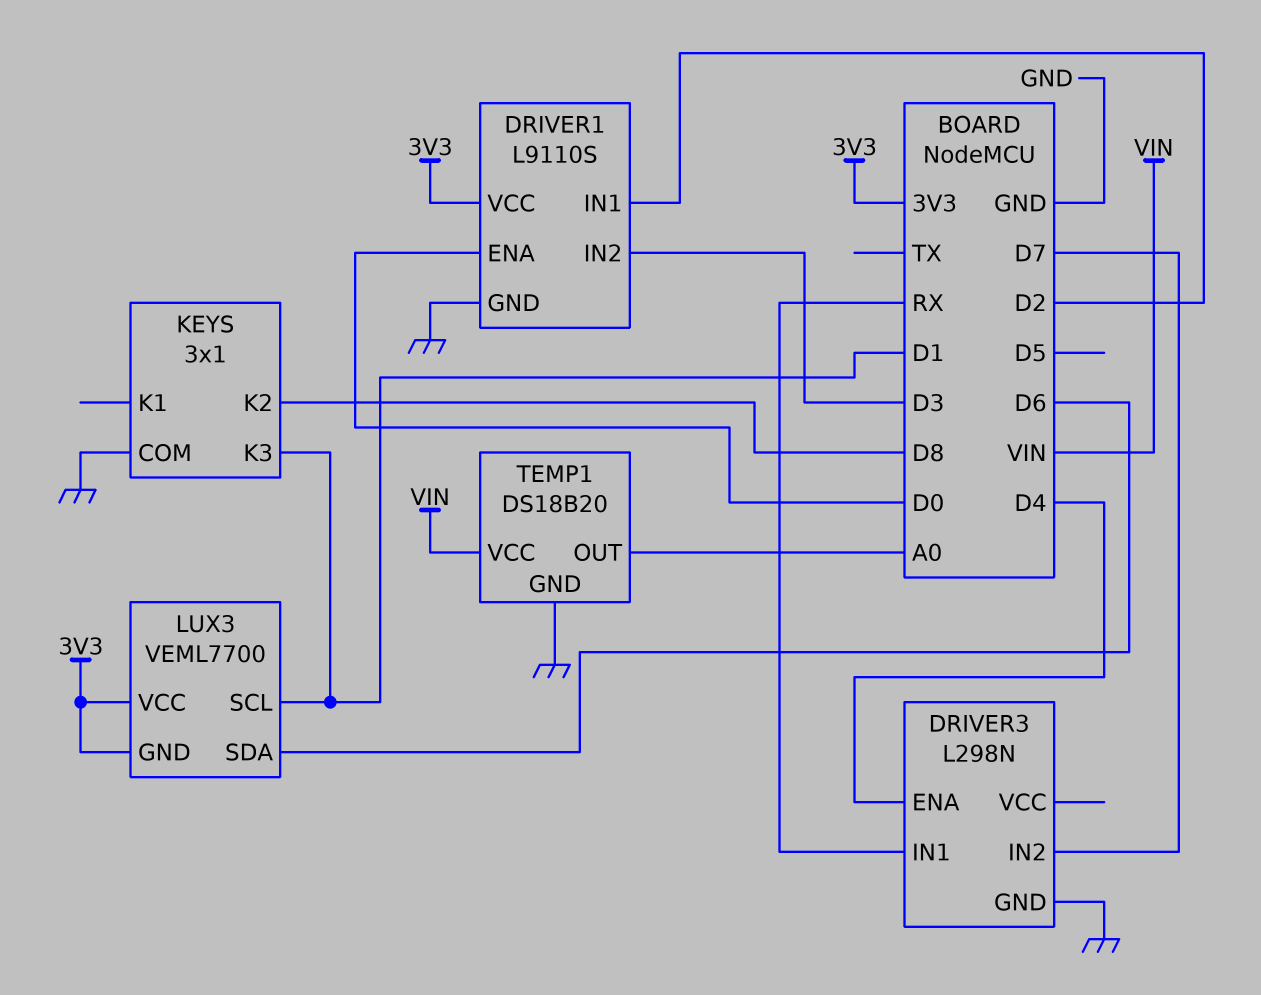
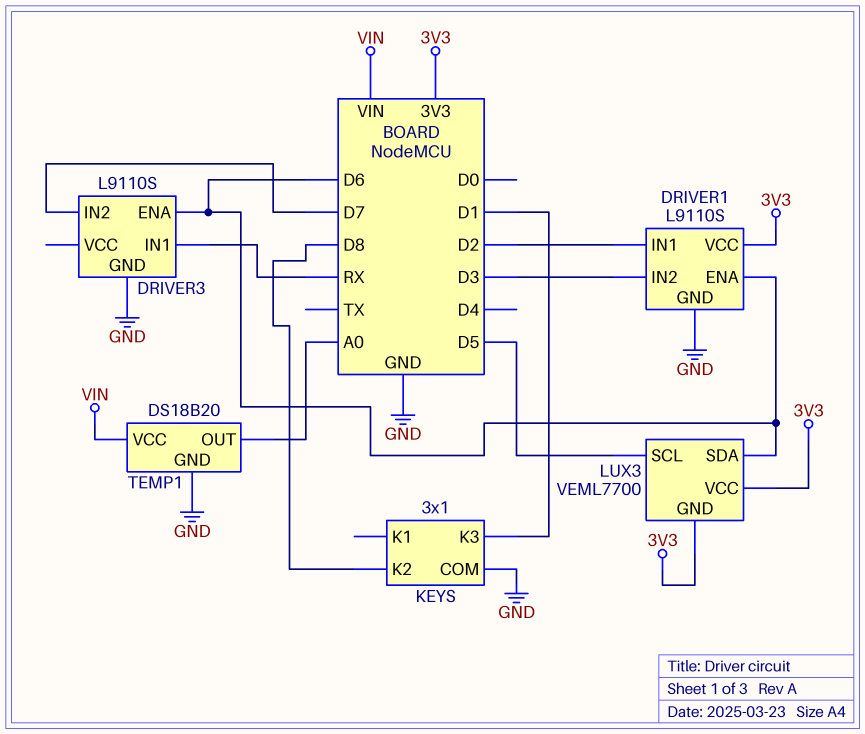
DRIVER1 pin ENA: D0 -> D6
DRIVER3: L298N -> L9110S
DRIVER3 pin ENA: D4 -> D6
LUX3 pin SCL: D1 -> D5

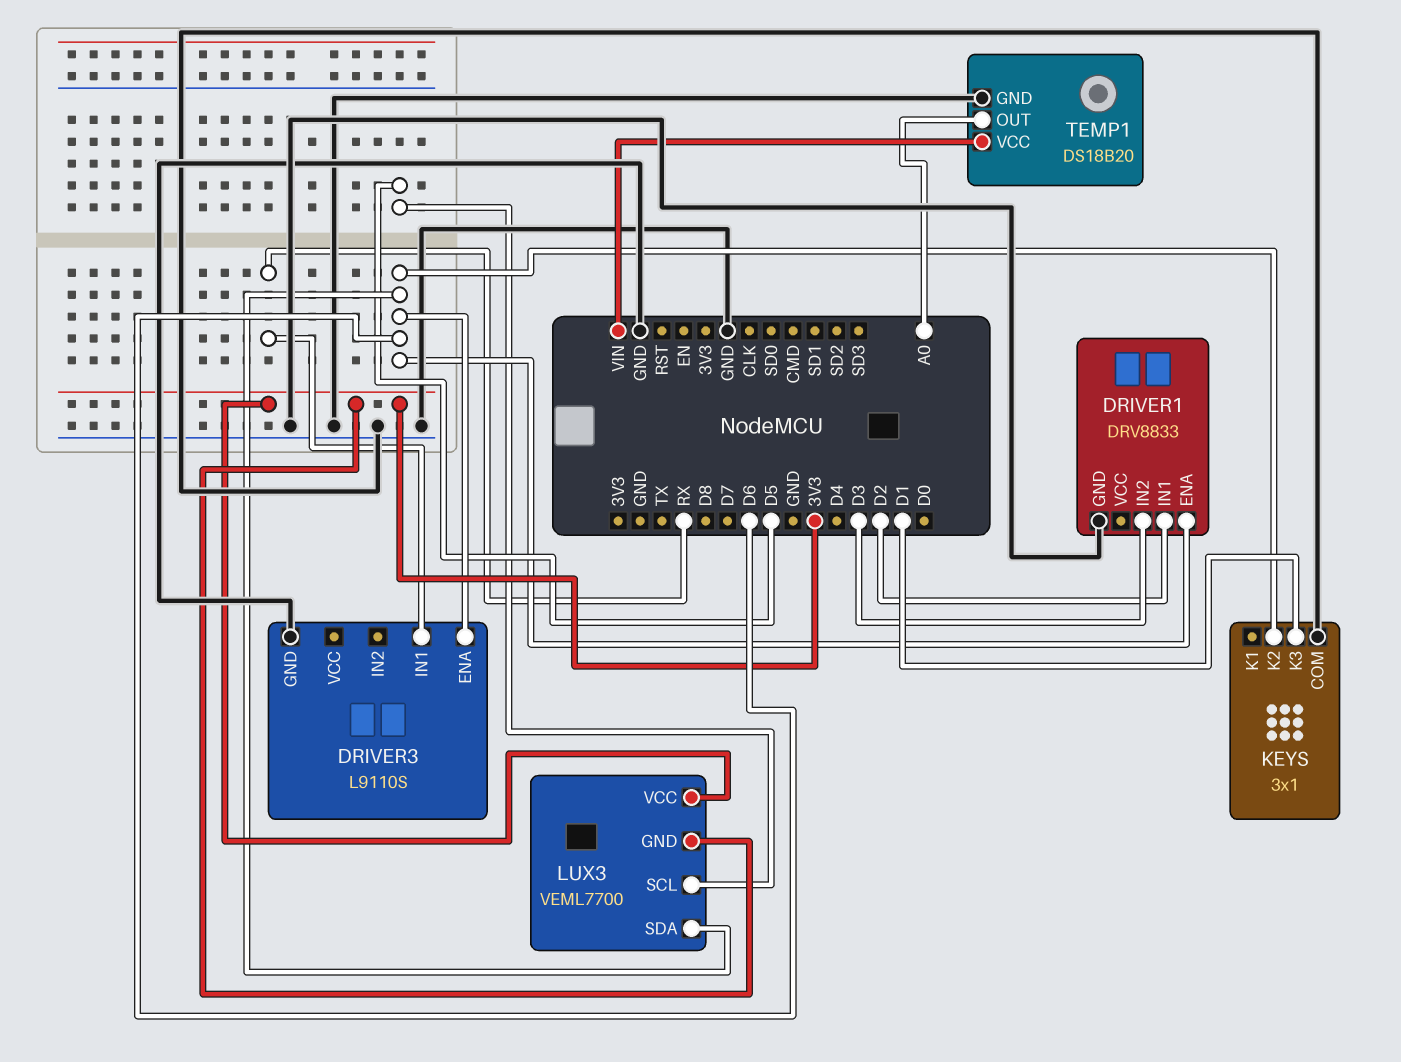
DRIVER1: L9110S -> DRV8833
DRIVER1 pin VCC: 3V3 -> none
DRIVER3 pin IN2: D7 -> none
KEYS pin K2: D8 -> D6

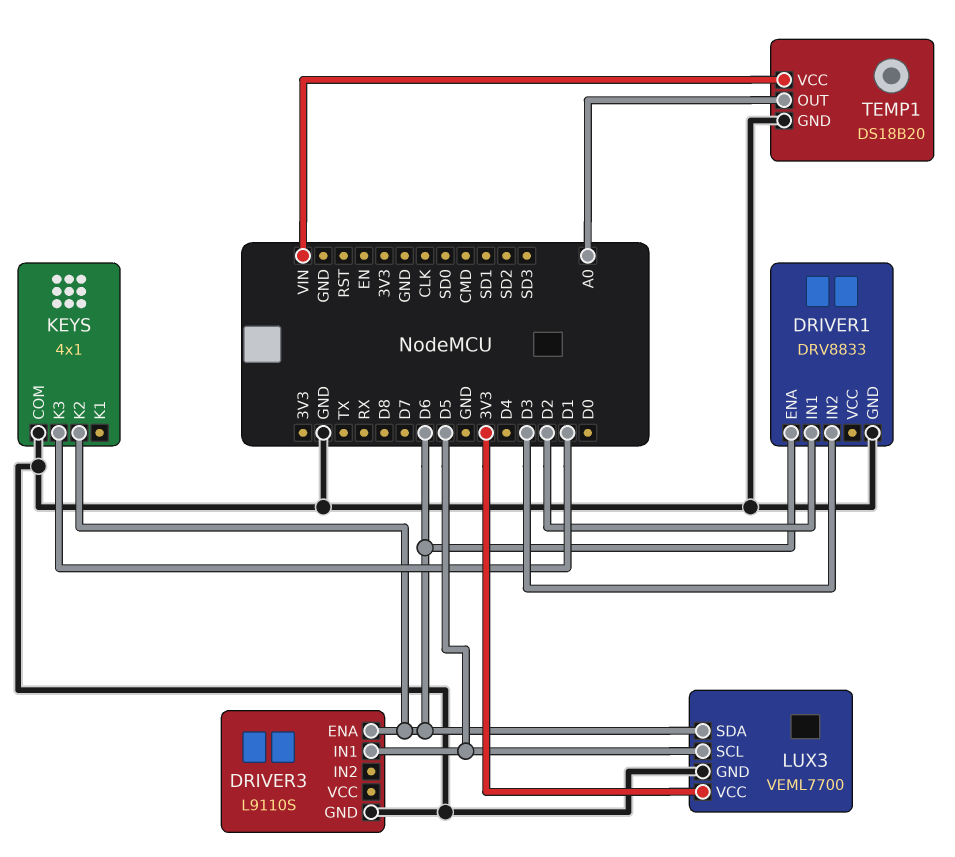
DRIVER3 pin IN1: RX -> D5
KEYS: 3x1 -> 4x1
LUX3 pin GND: 3V3 -> GND

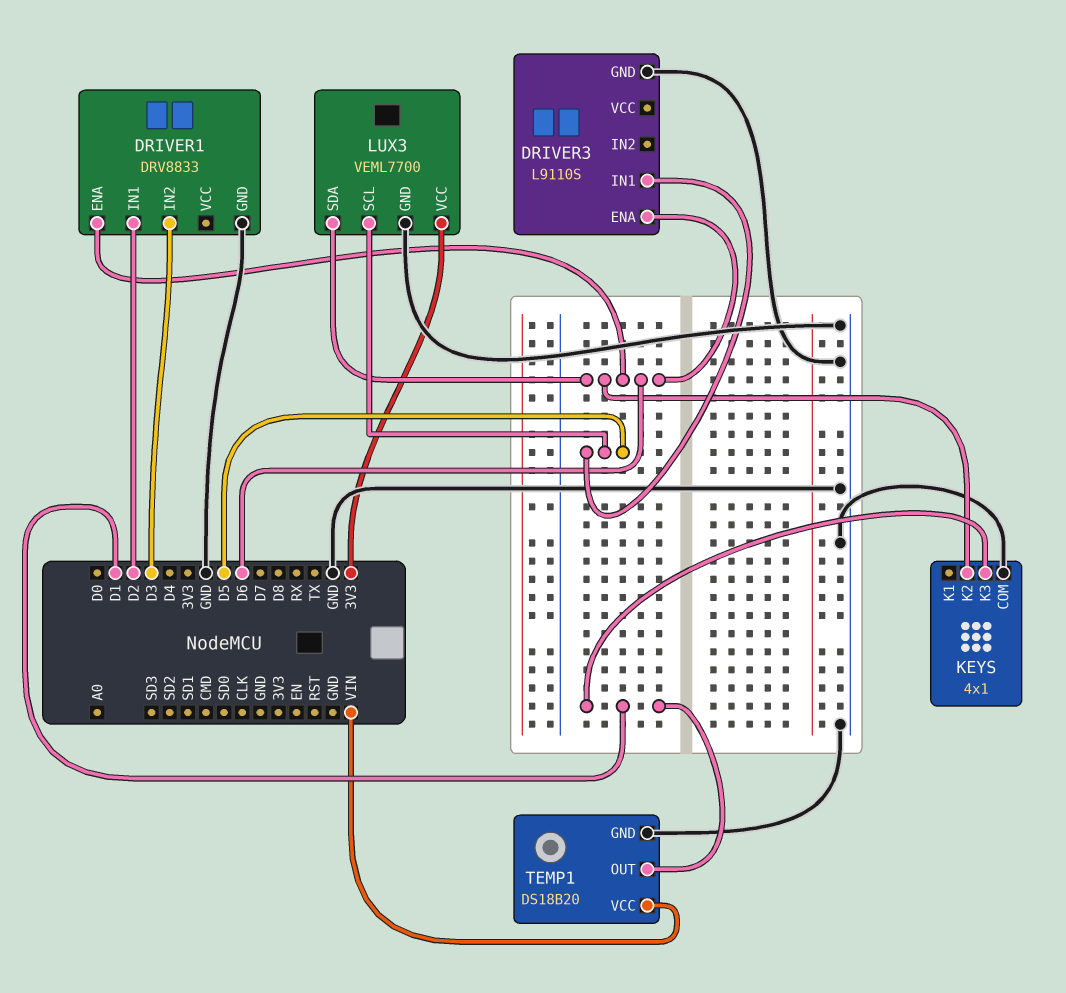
TEMP1 pin OUT: A0 -> D1

